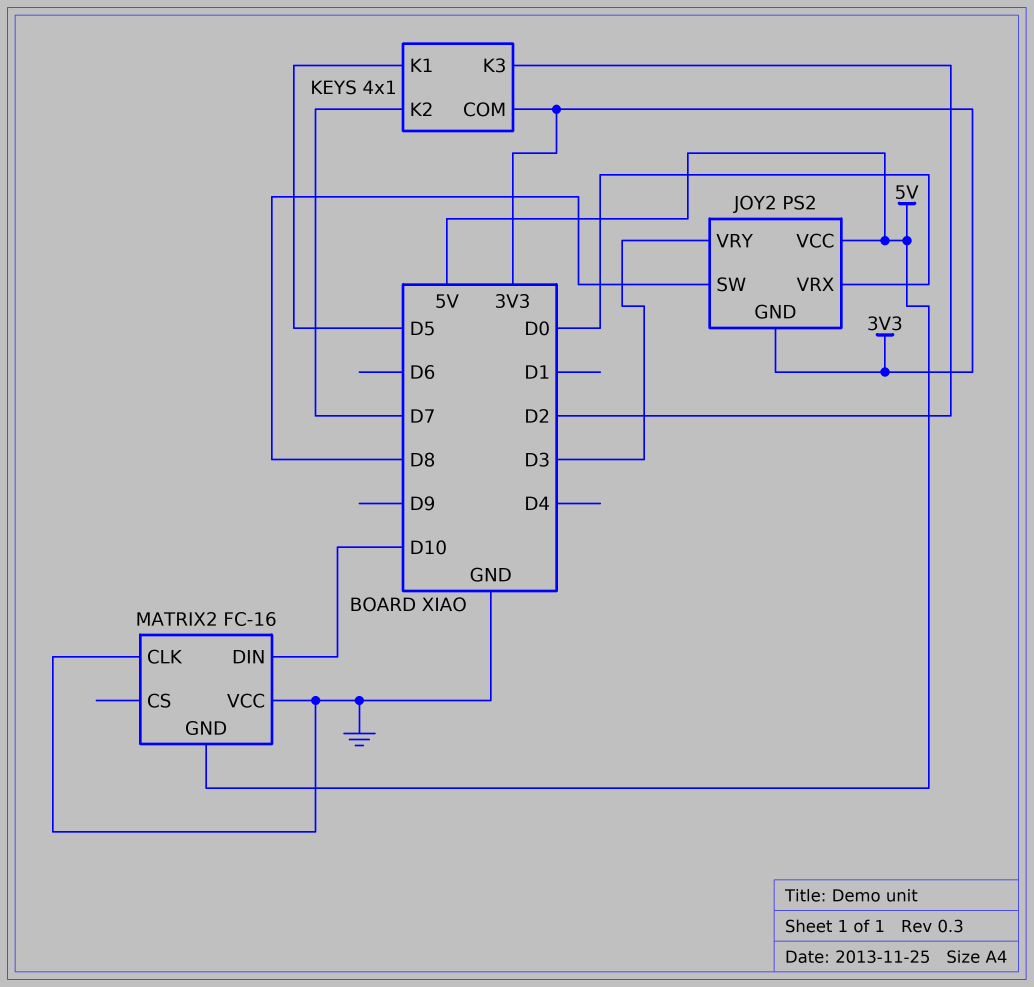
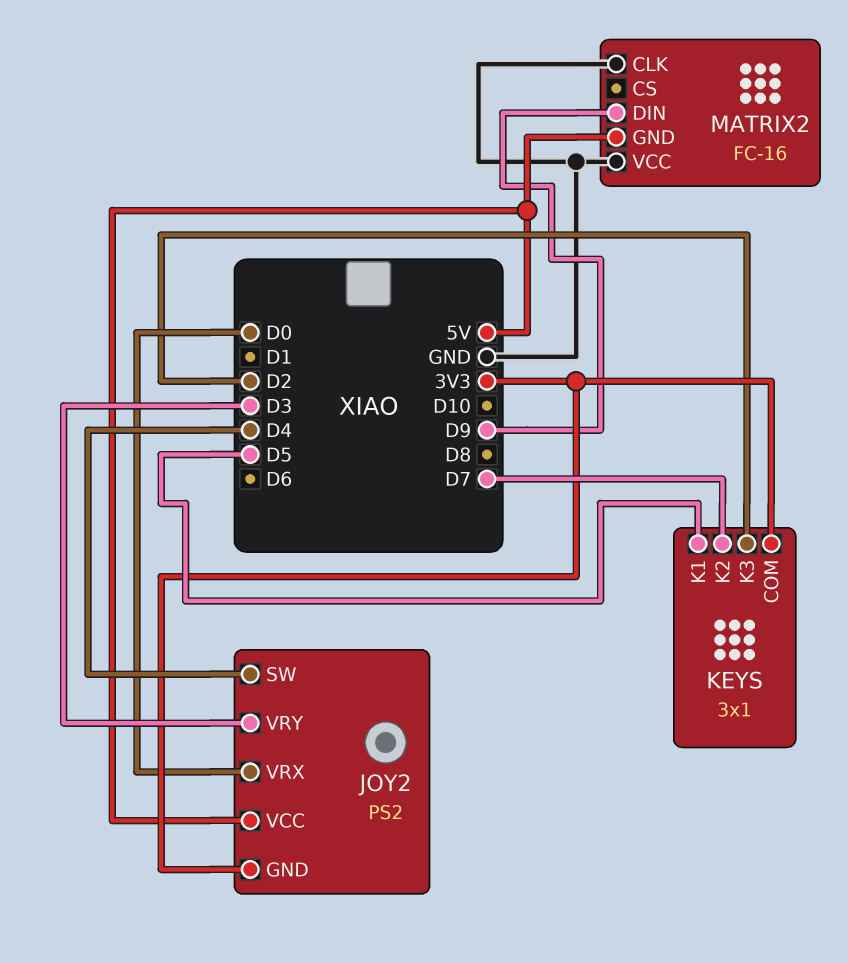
JOY2 pin SW: D8 -> D4
KEYS: 4x1 -> 3x1
MATRIX2 pin DIN: D10 -> D9

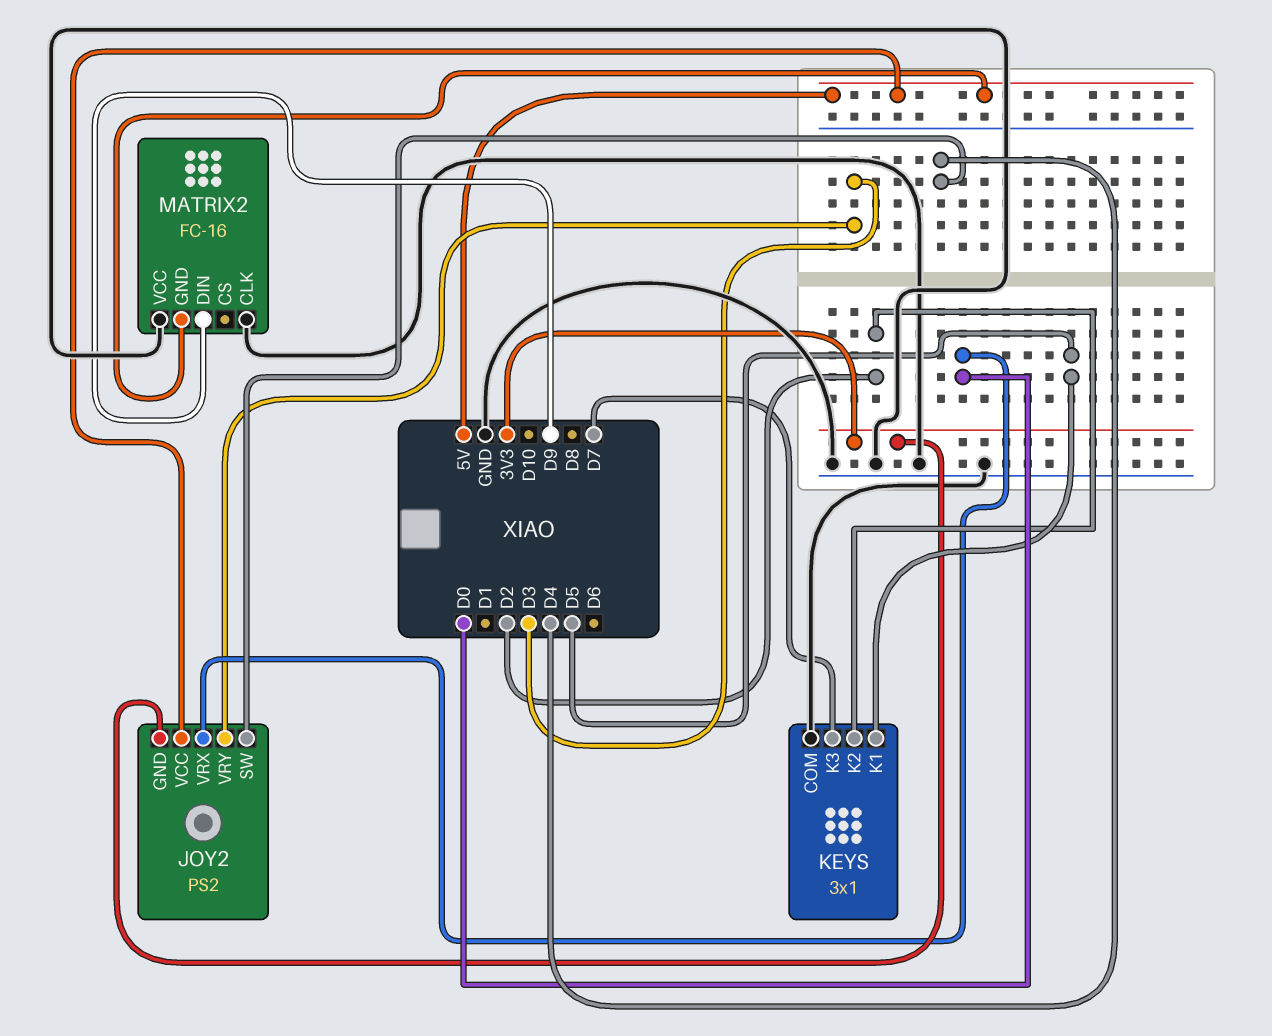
KEYS pin COM: 3V3 -> GND
KEYS pin K2: D7 -> D2
KEYS pin K3: D2 -> D7

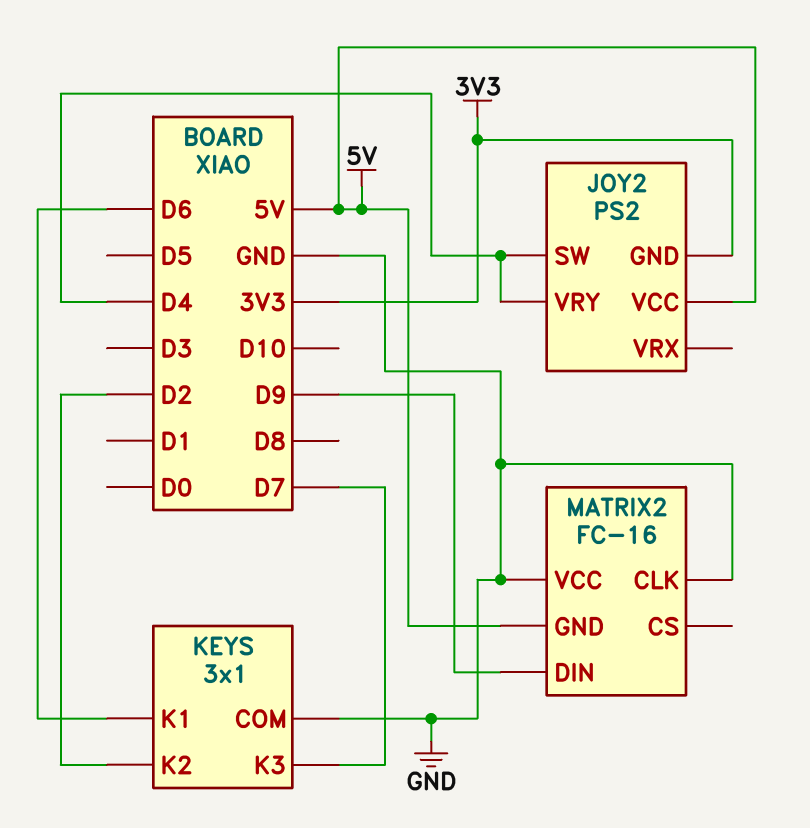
JOY2 pin VRX: D0 -> none
JOY2 pin VRY: D3 -> D4
KEYS pin K1: D5 -> D6

